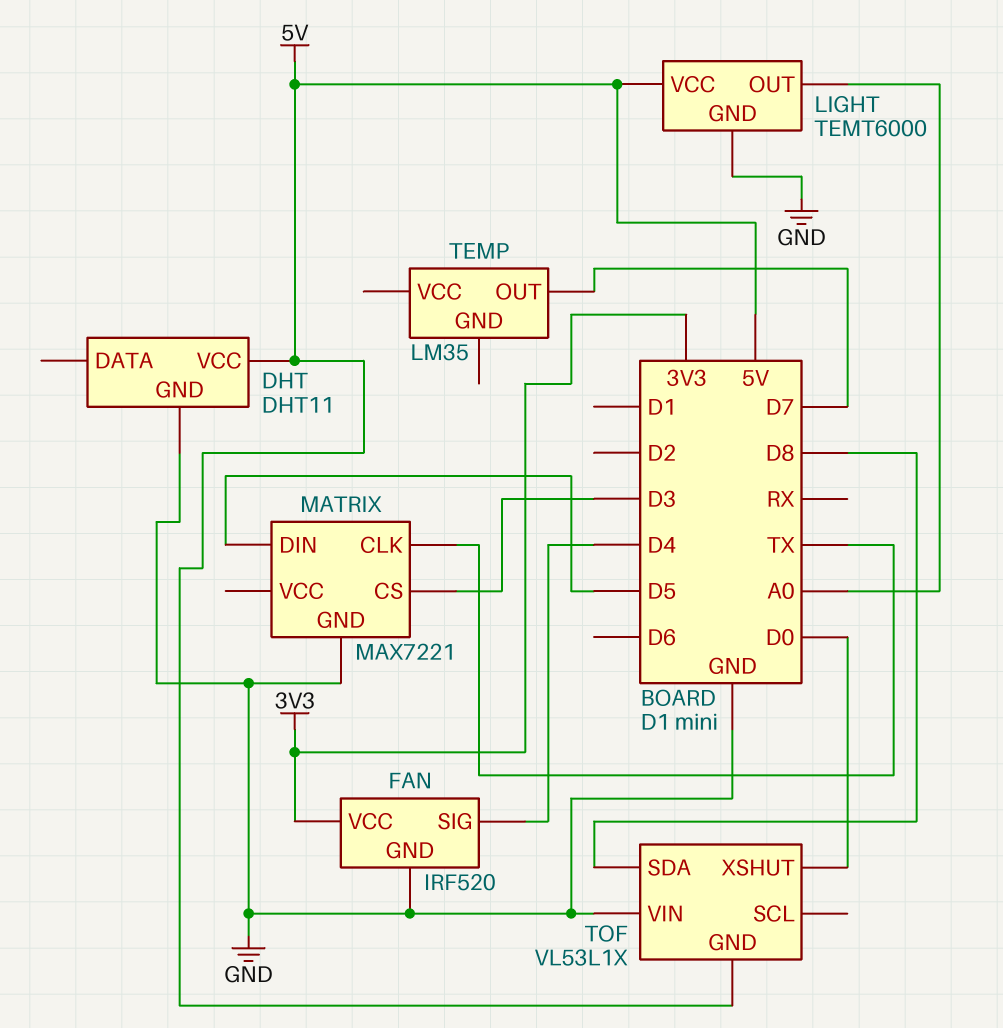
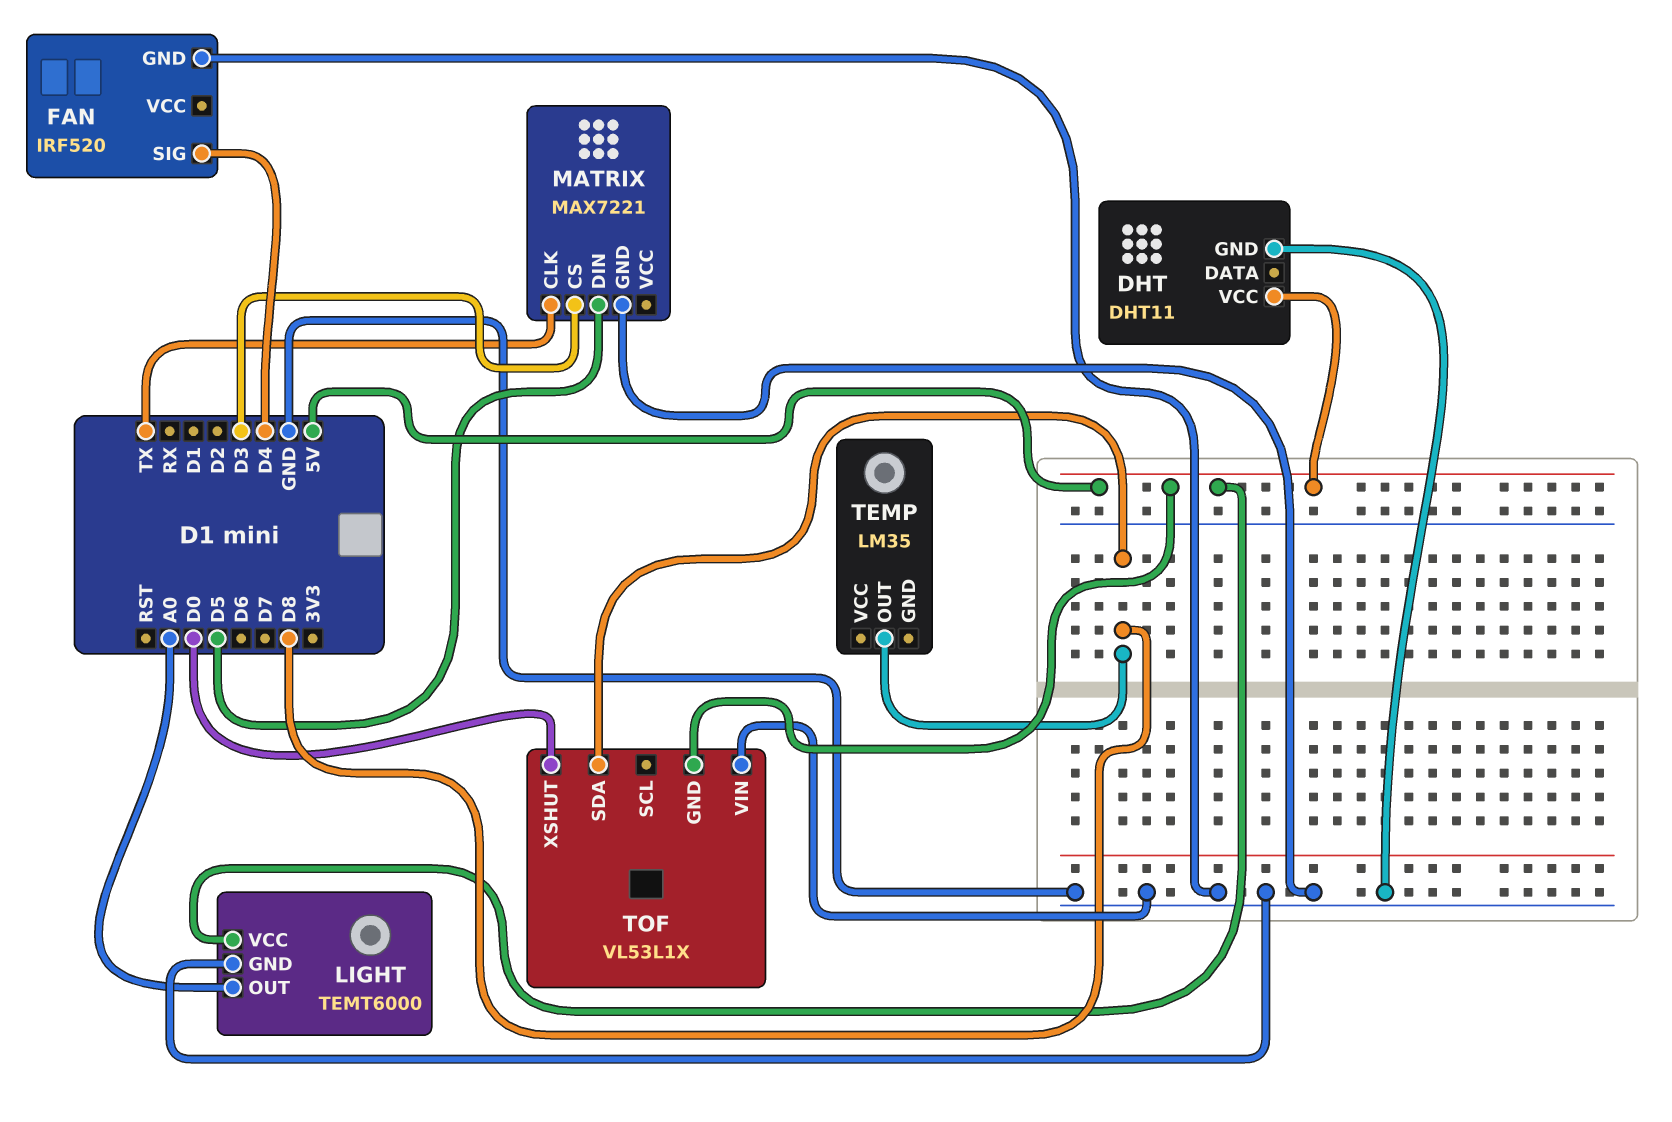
FAN pin VCC: 3V3 -> none
TEMP pin OUT: D7 -> D8

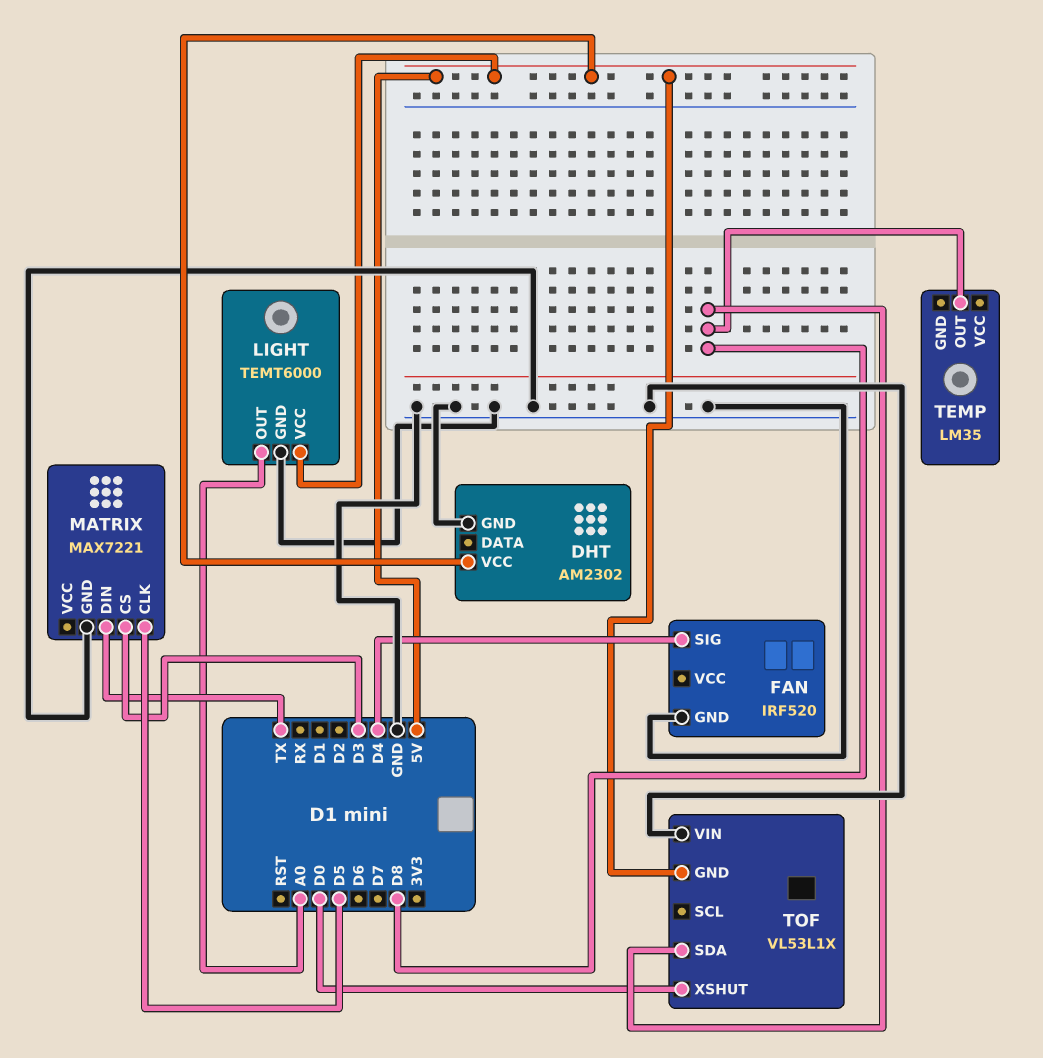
DHT: DHT11 -> AM2302
MATRIX pin CLK: TX -> D5
MATRIX pin DIN: D5 -> TX

